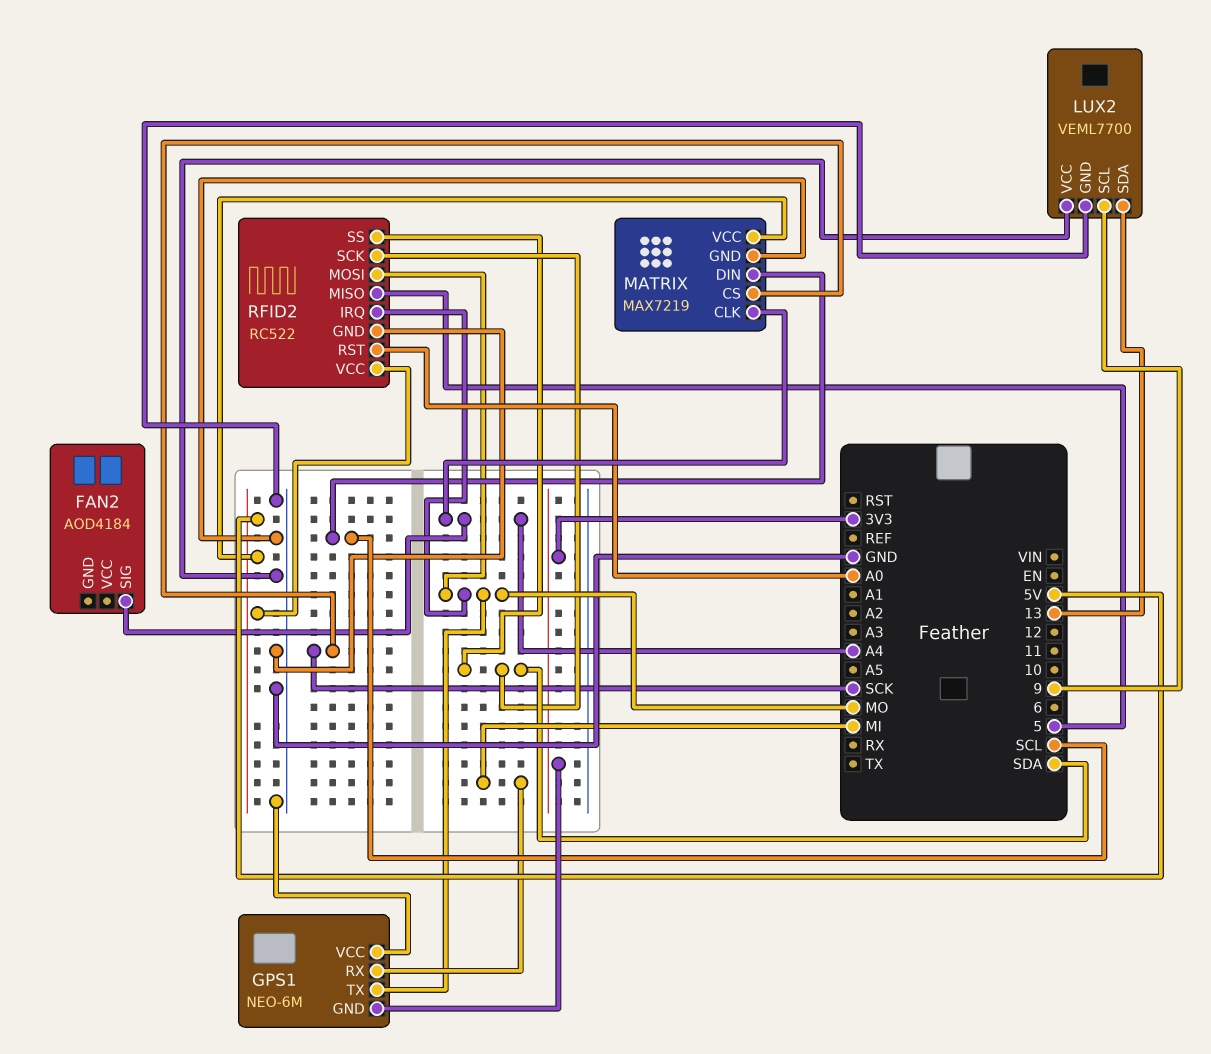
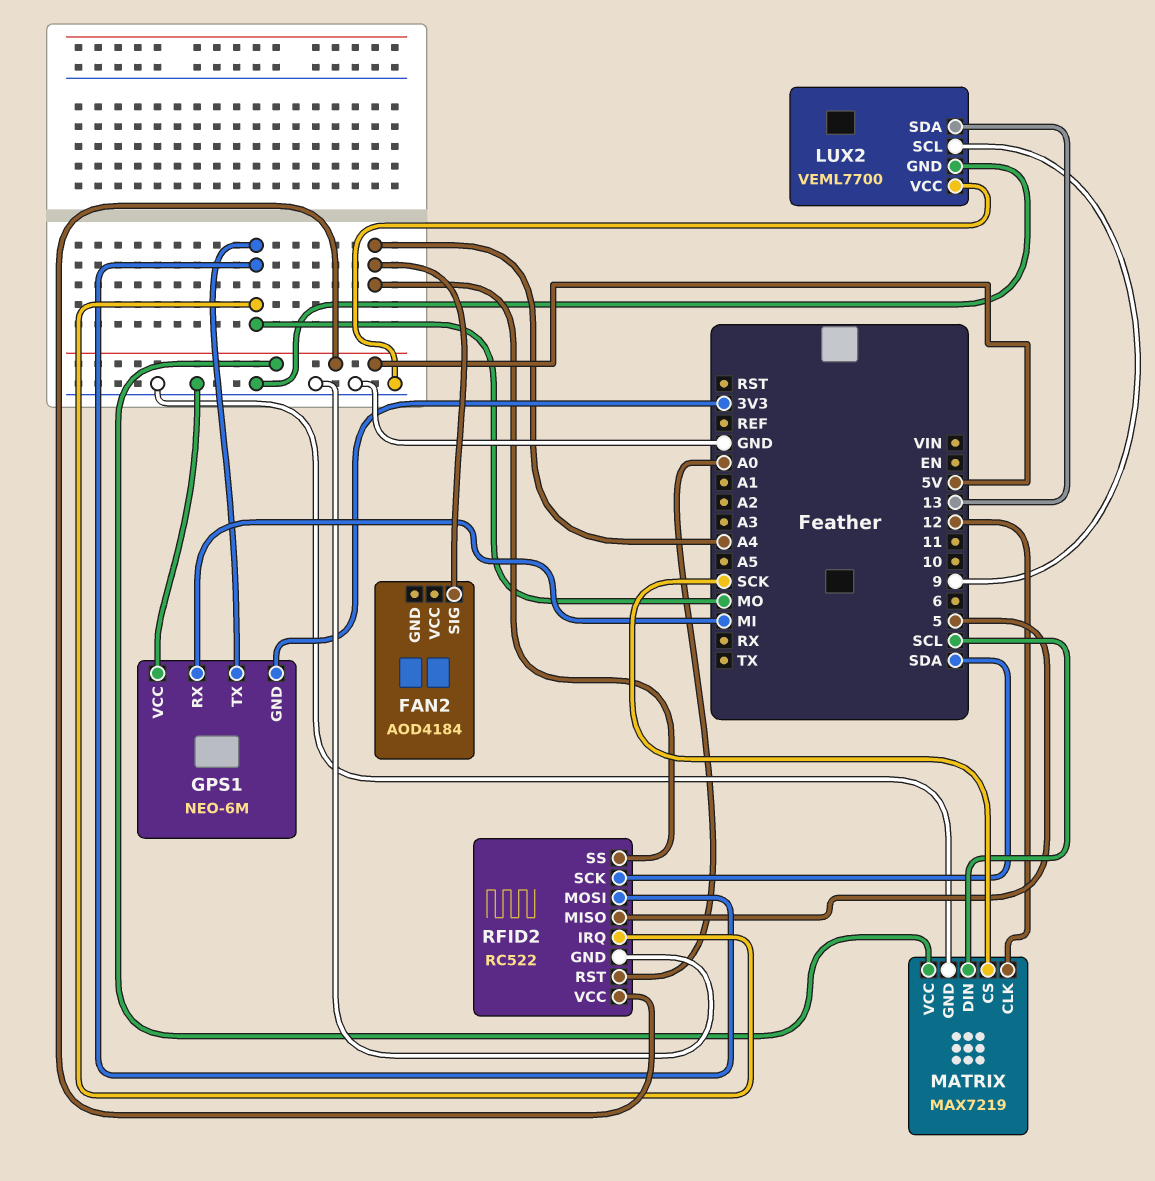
MATRIX pin CLK: A4 -> 12
RFID2 pin SS: SDA -> A4

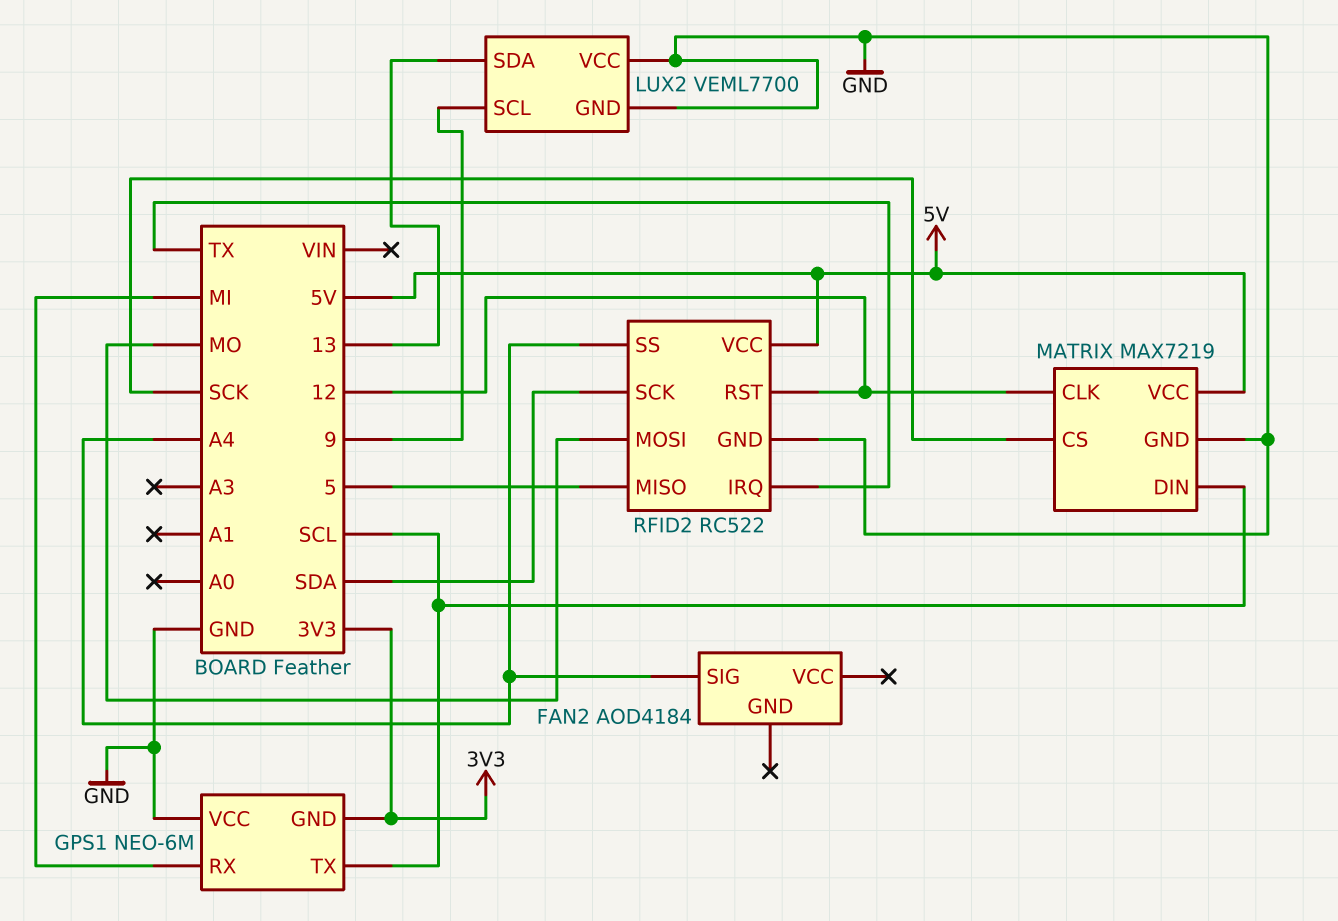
GPS1 pin TX: MO -> SCL
RFID2 pin IRQ: MO -> TX
RFID2 pin RST: A0 -> 12

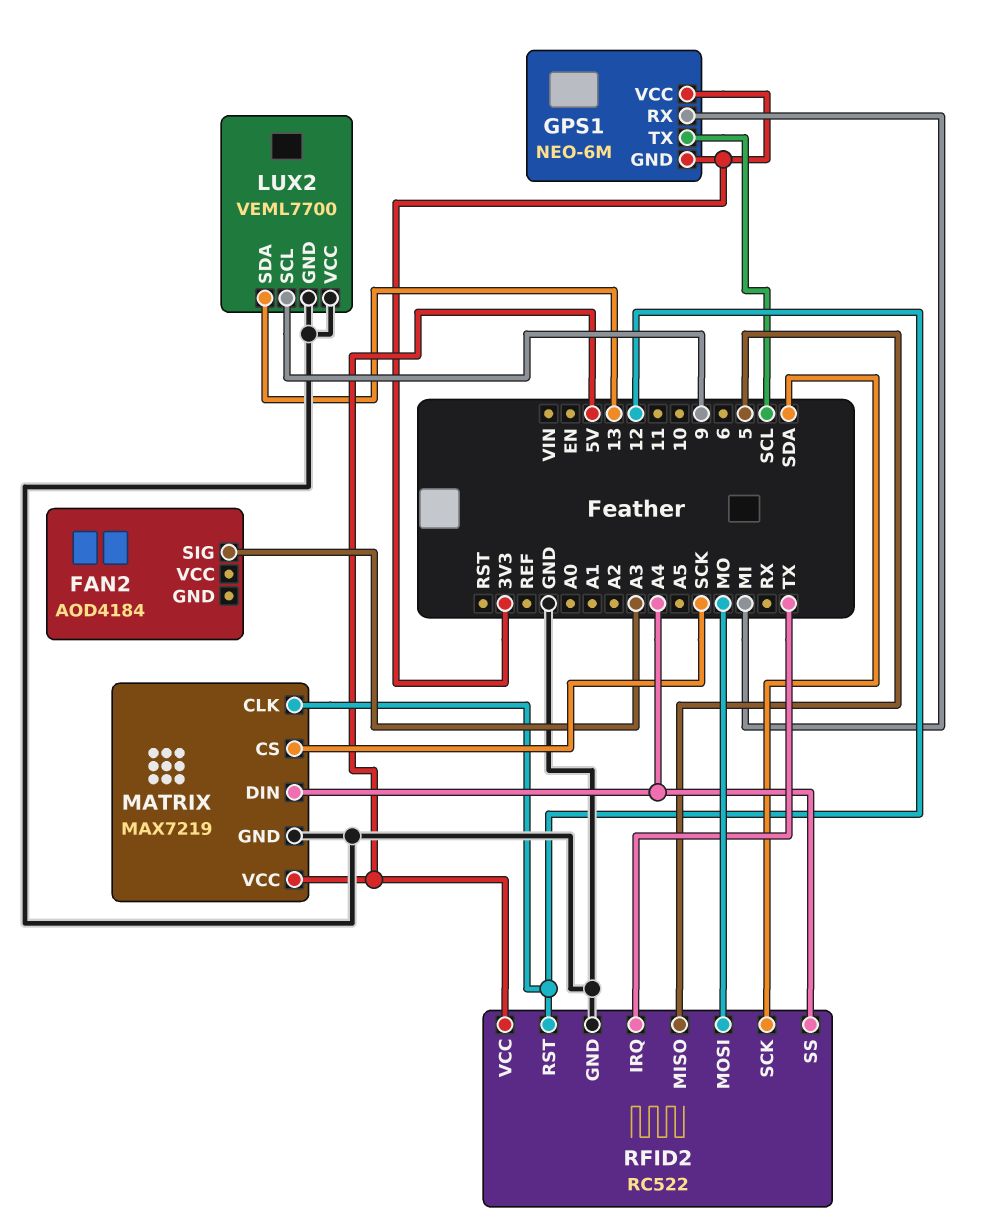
FAN2 pin SIG: A4 -> A3
GPS1 pin VCC: GND -> 3V3
MATRIX pin DIN: SCL -> A4

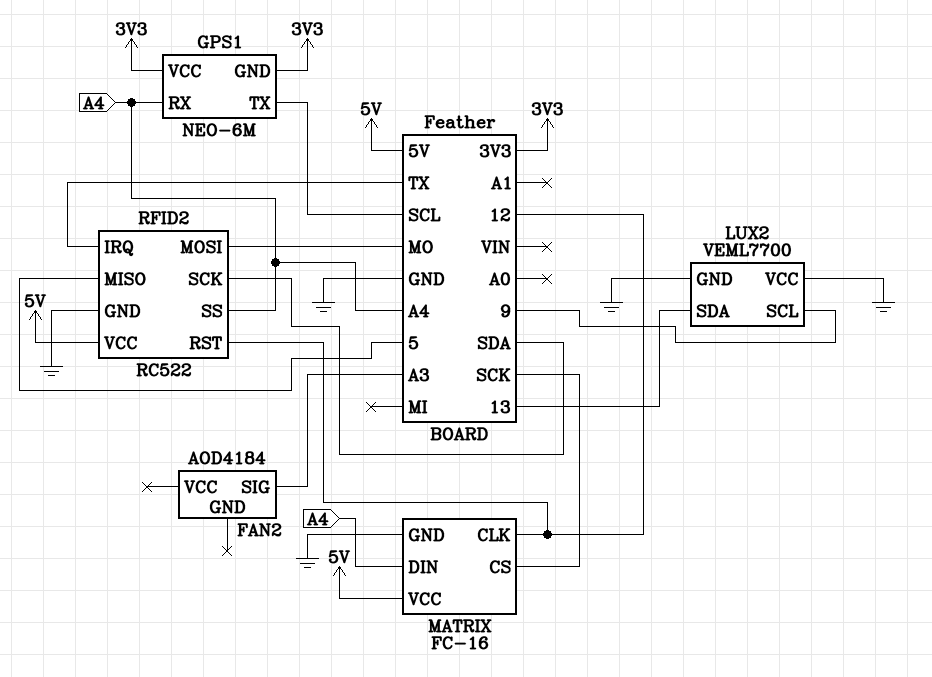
GPS1 pin RX: MI -> A4
MATRIX: MAX7219 -> FC-16

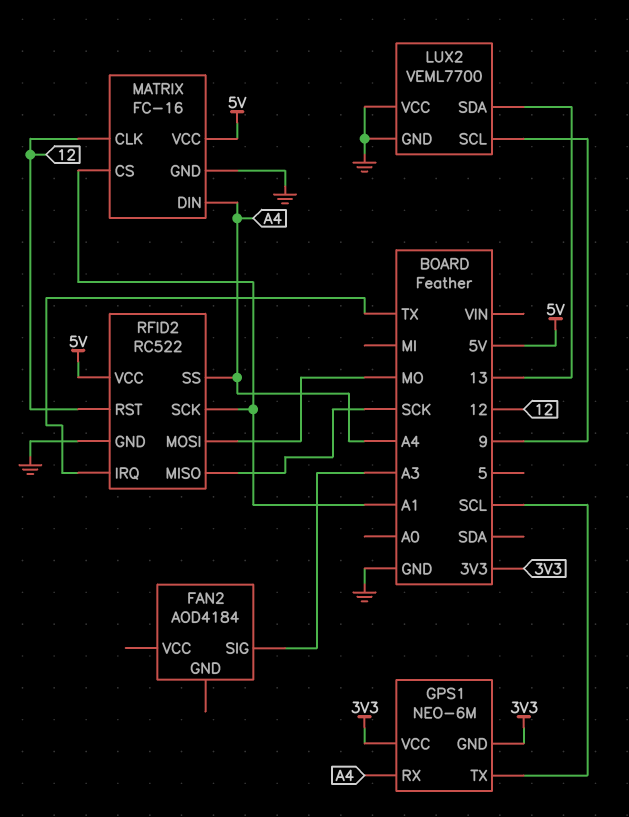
MATRIX pin CS: SCK -> A1
RFID2 pin MISO: 5 -> SCK
RFID2 pin SCK: SDA -> A1

